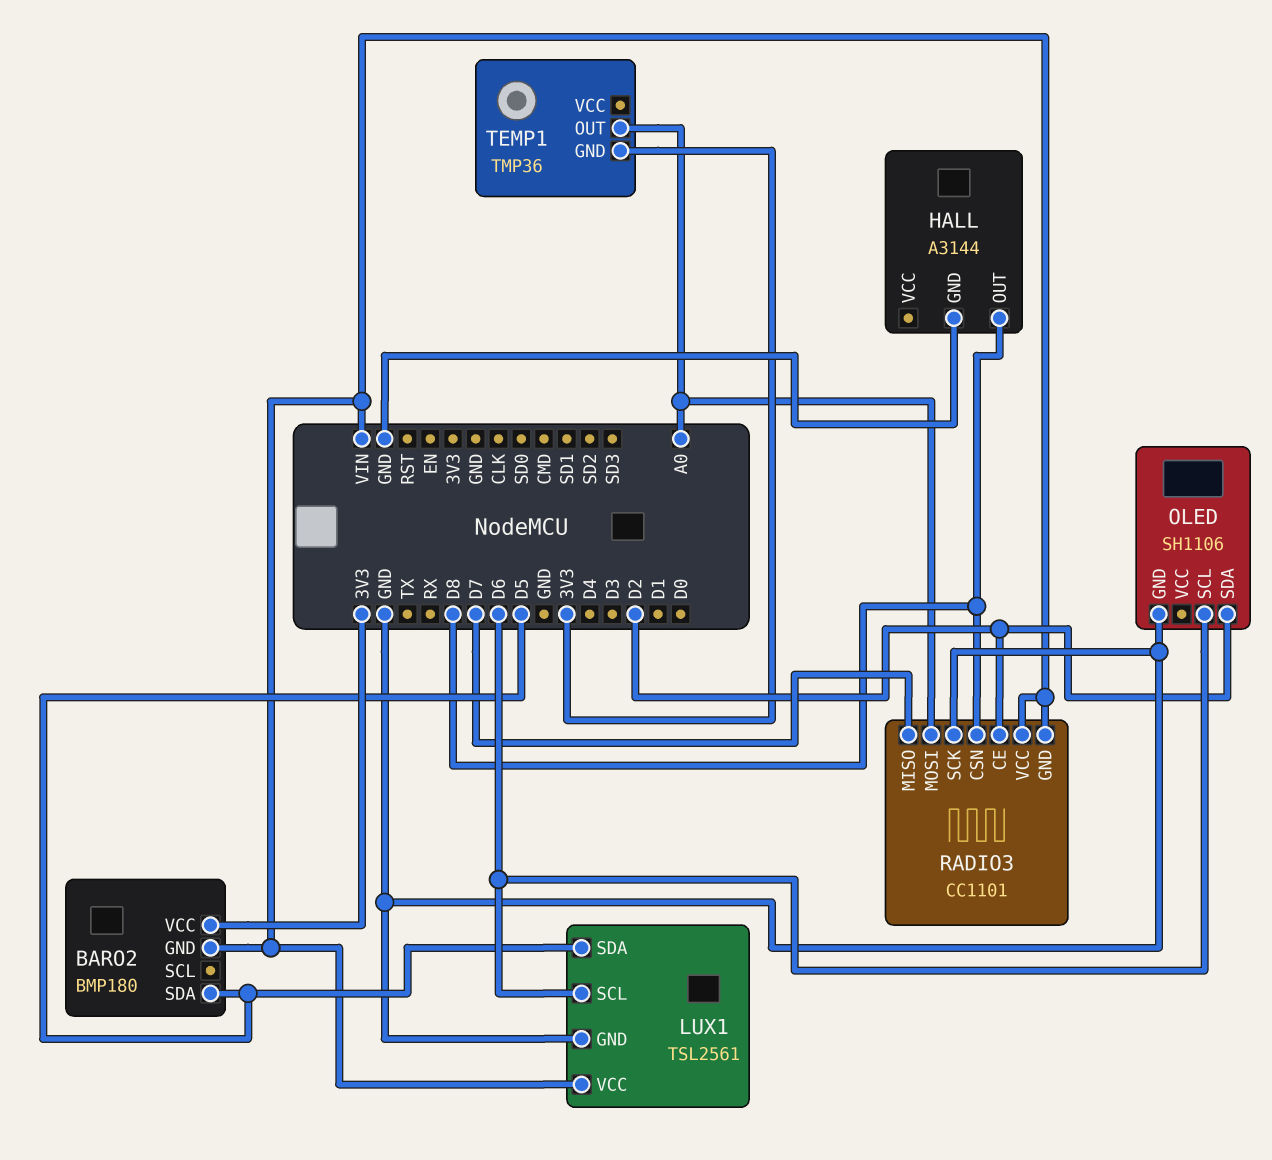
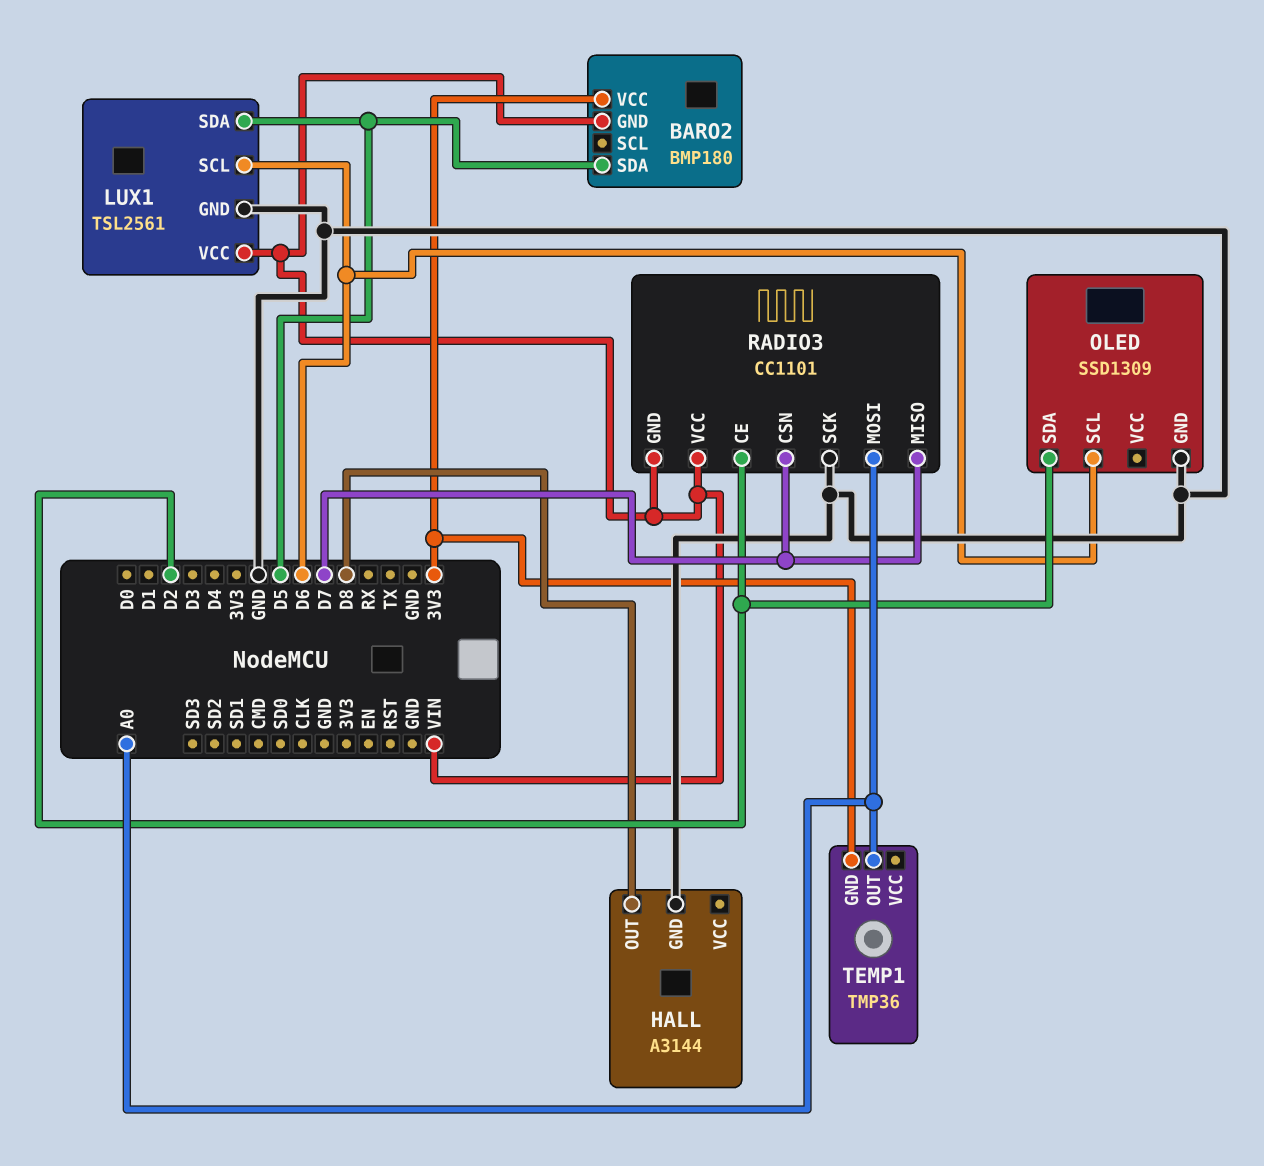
OLED: SH1106 -> SSD1309
RADIO3 pin CSN: D8 -> D7

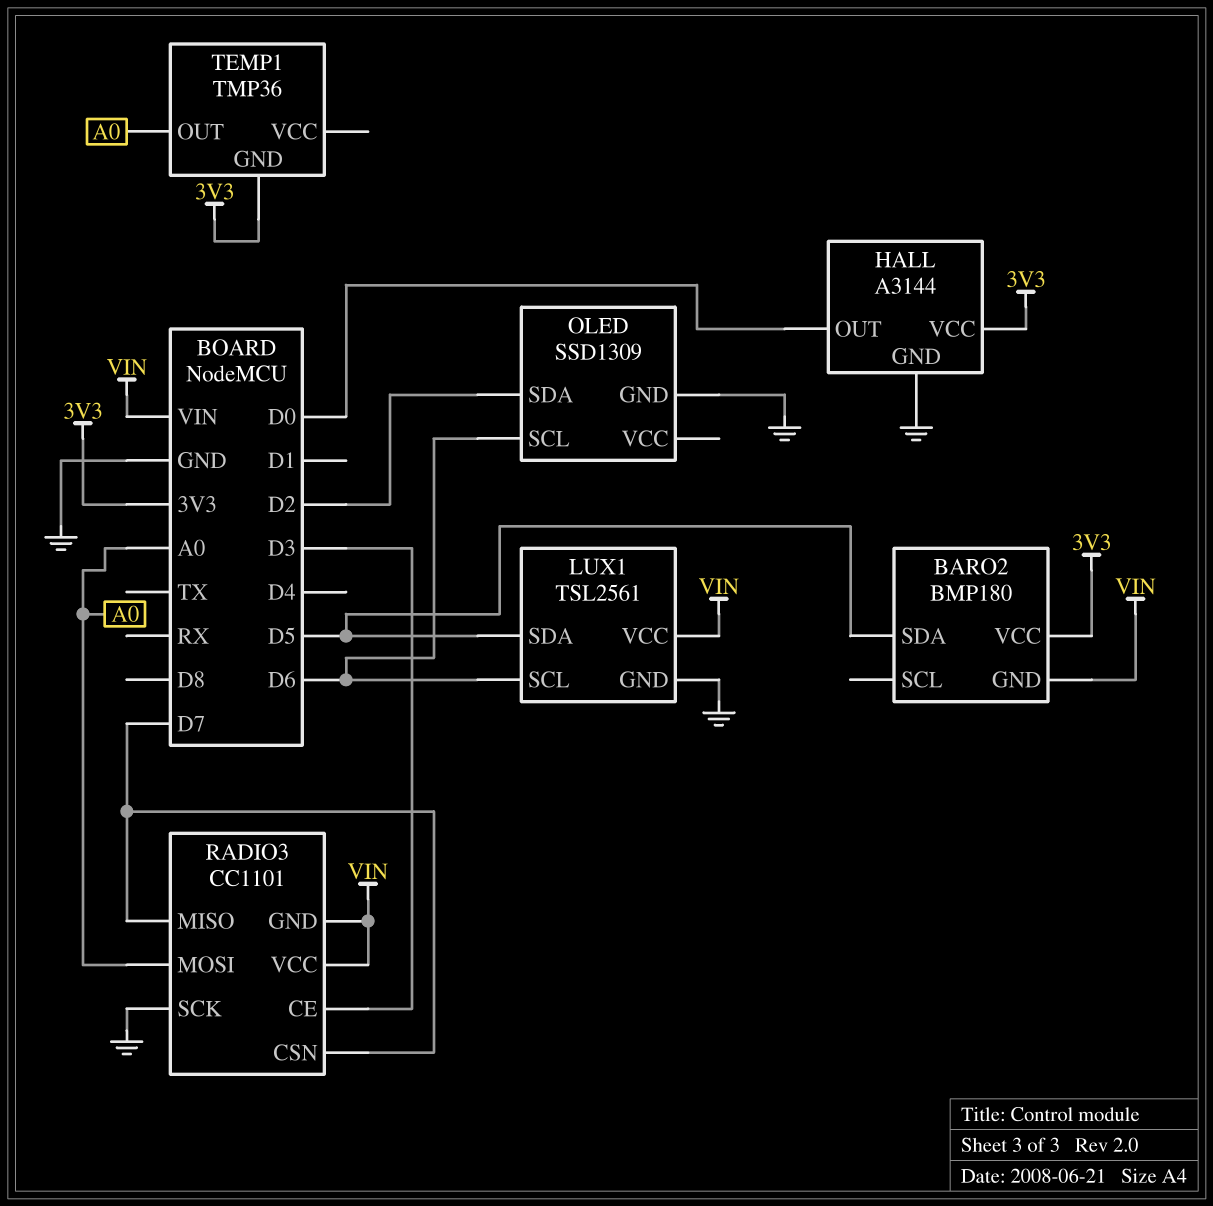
HALL pin OUT: D8 -> D0
HALL pin VCC: none -> 3V3
RADIO3 pin CE: D2 -> D3

